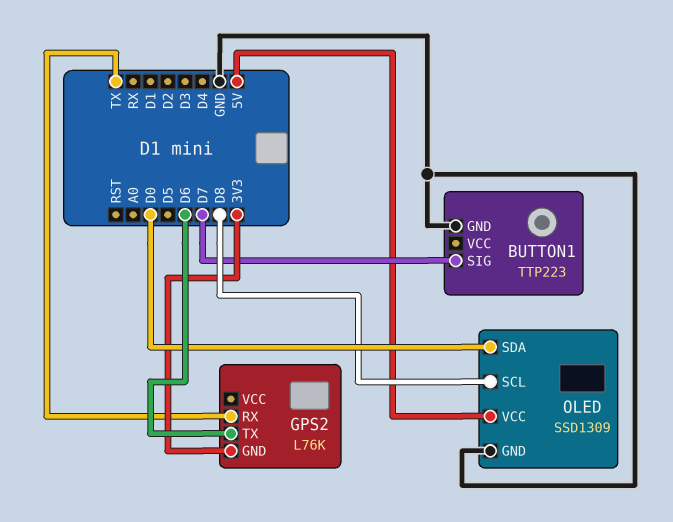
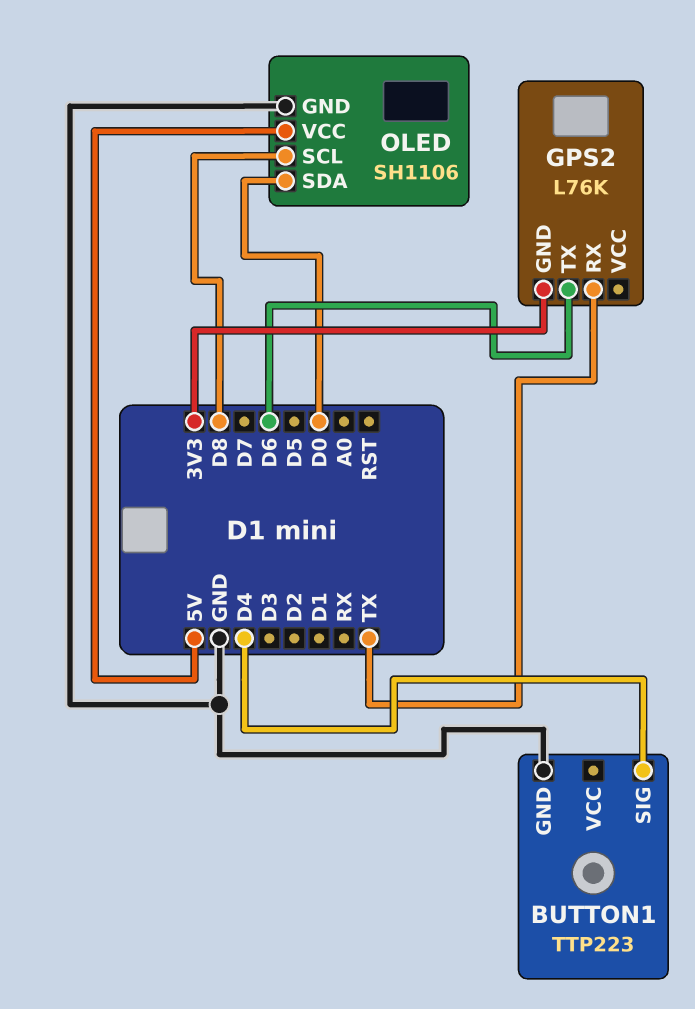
BUTTON1 pin SIG: D7 -> D4
OLED: SSD1309 -> SH1106

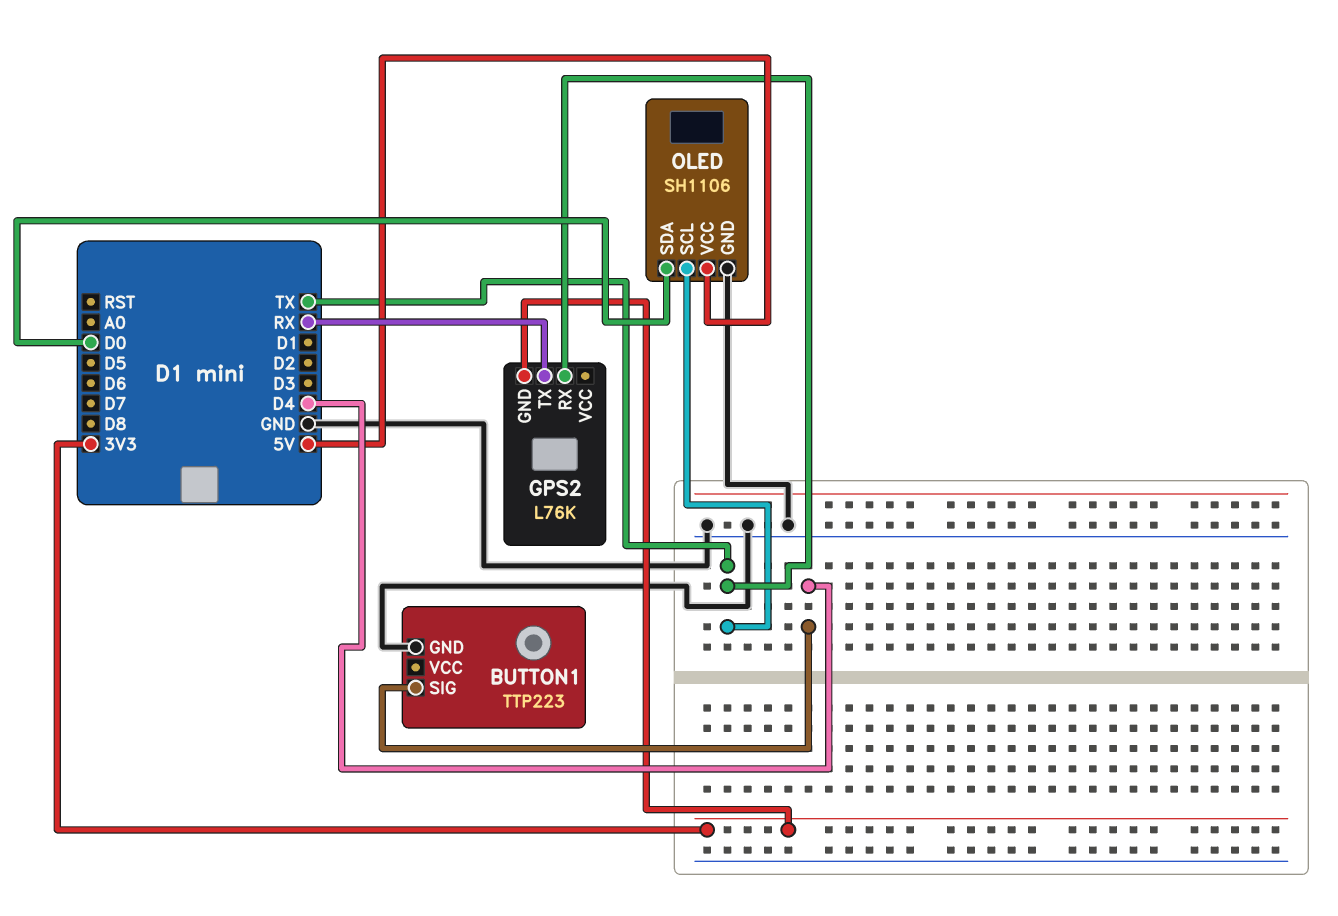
GPS2 pin TX: D6 -> RX
OLED pin SCL: D8 -> TX

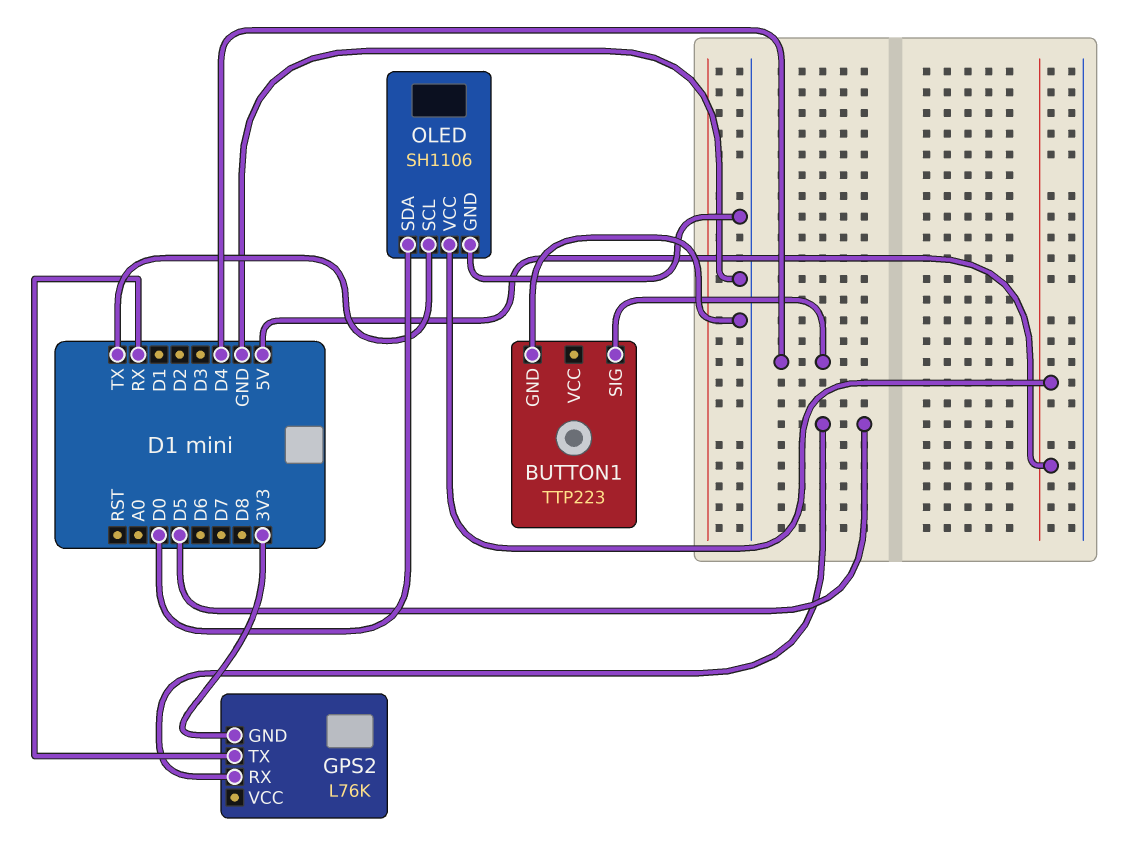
GPS2 pin RX: TX -> D5

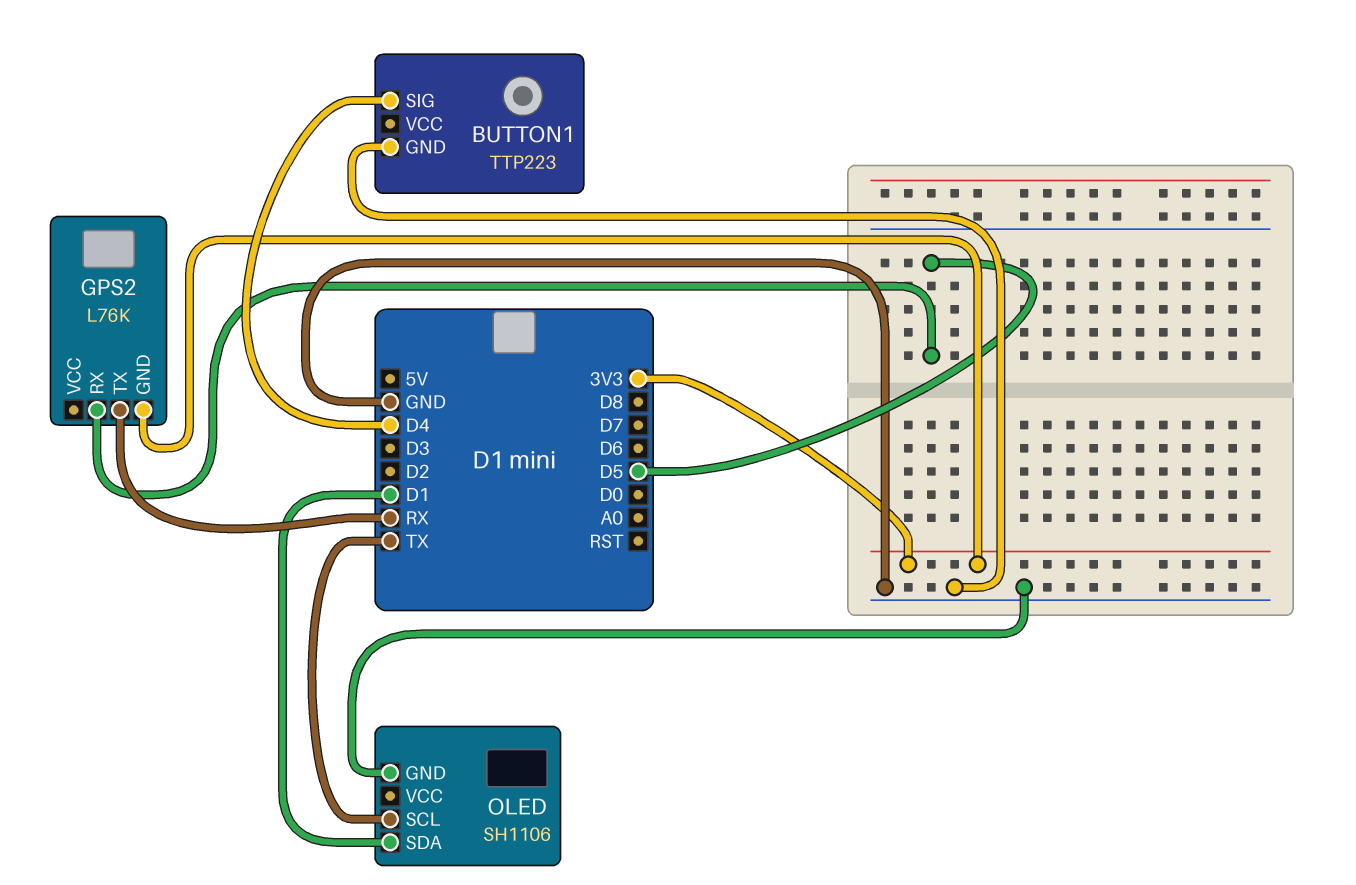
OLED pin SDA: D0 -> D1
OLED pin VCC: 5V -> none

